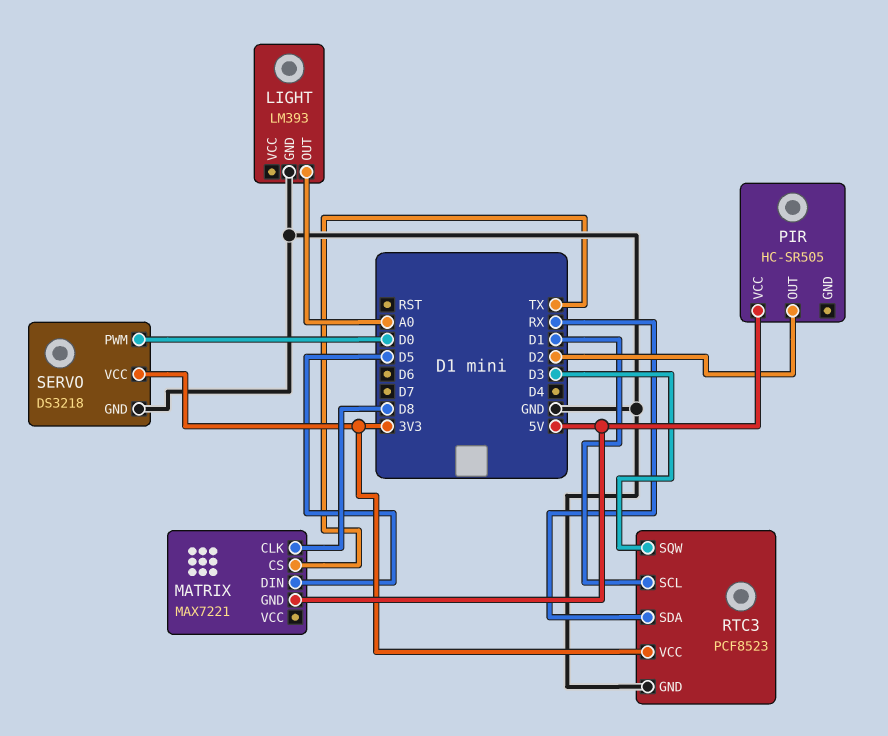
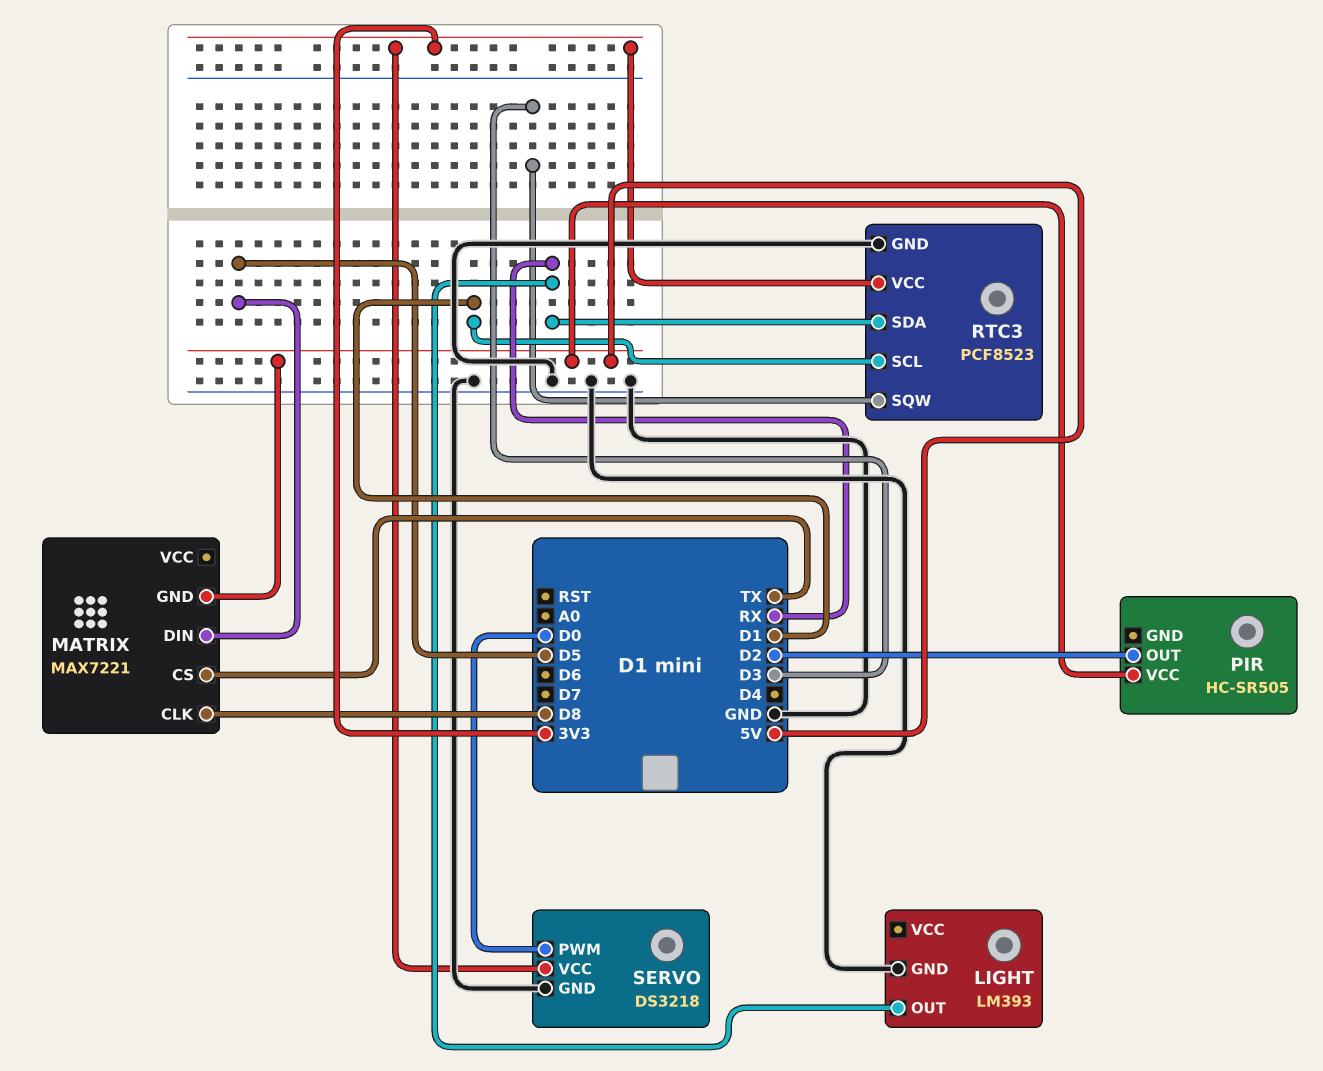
LIGHT pin OUT: A0 -> RX

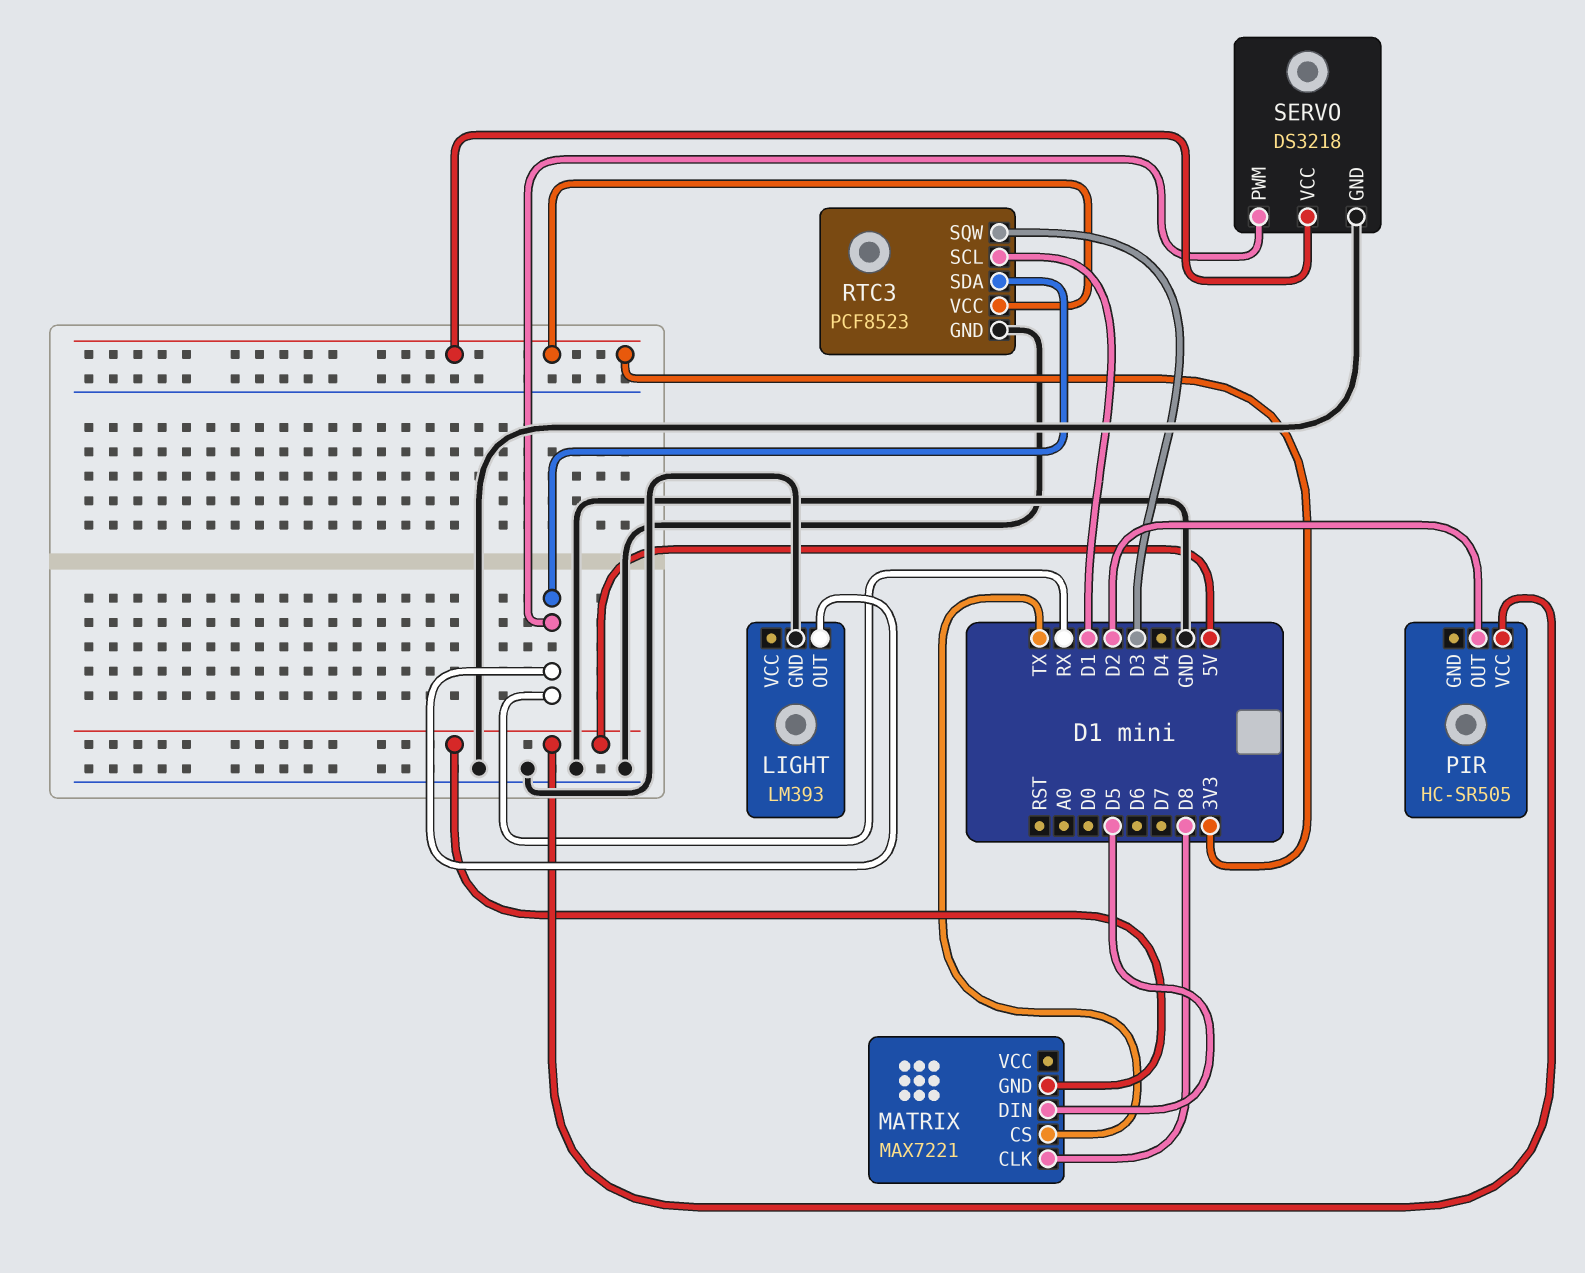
SERVO pin PWM: D0 -> RX

